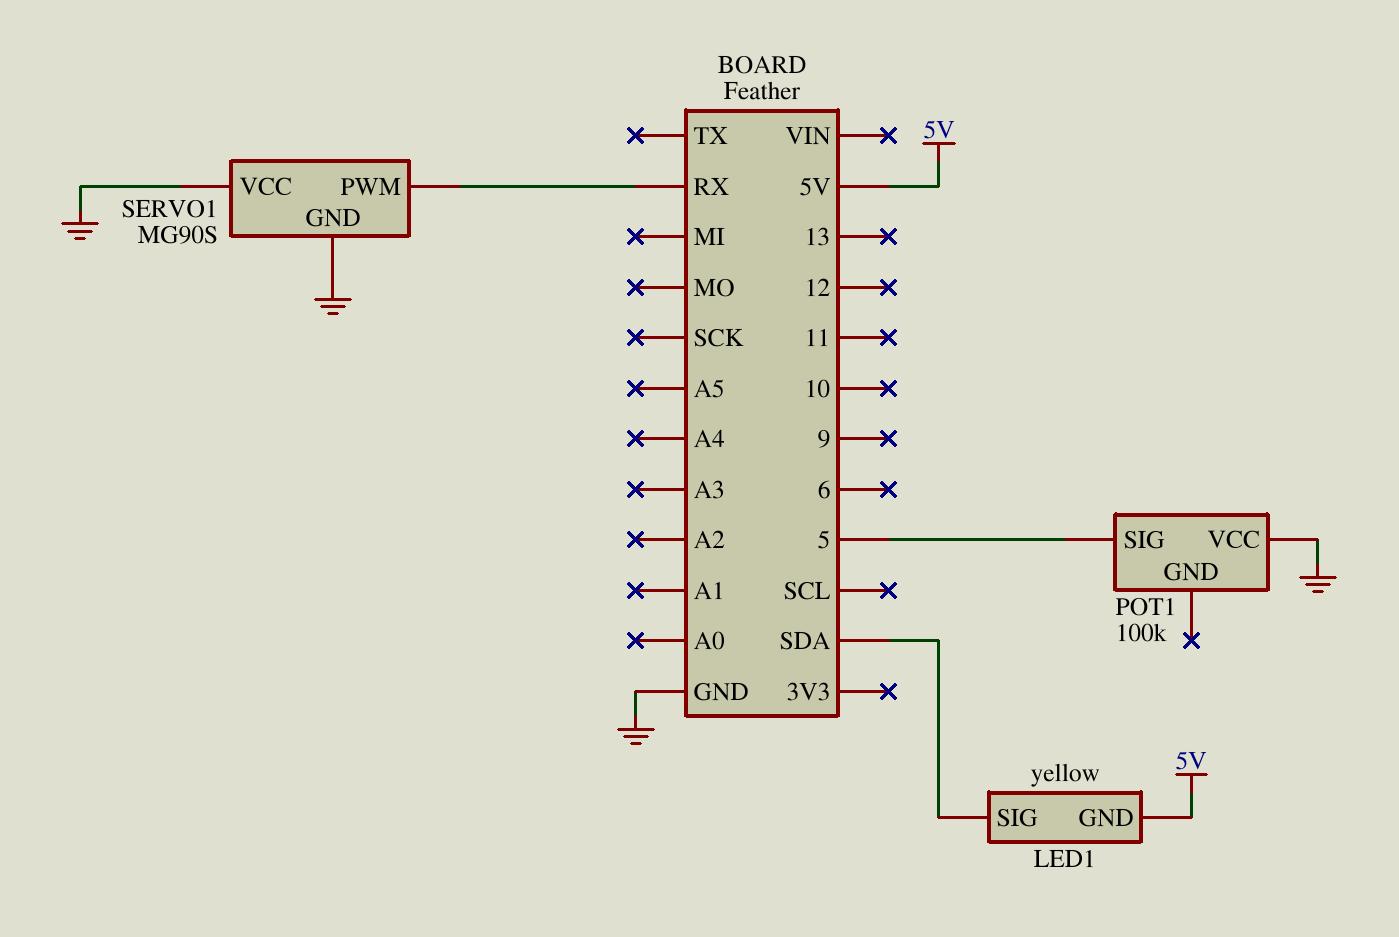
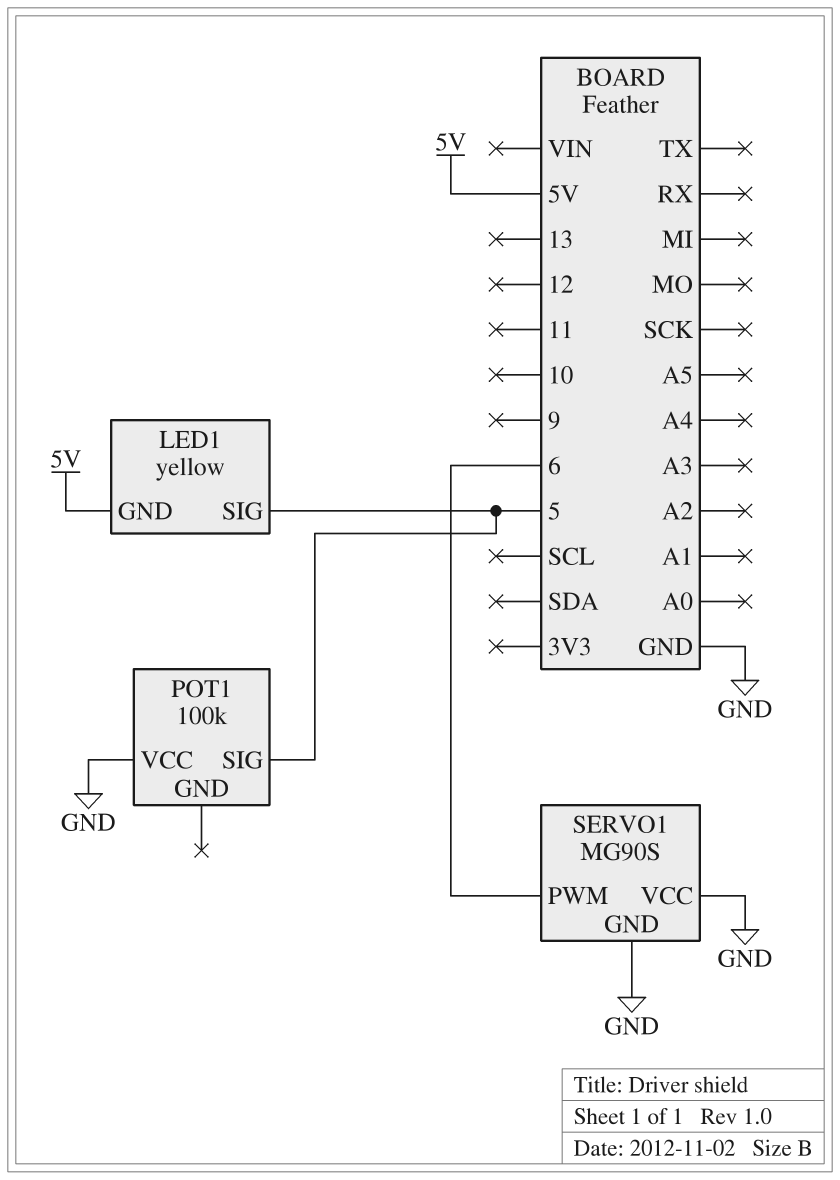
LED1 pin SIG: SDA -> 5
SERVO1 pin PWM: RX -> 6

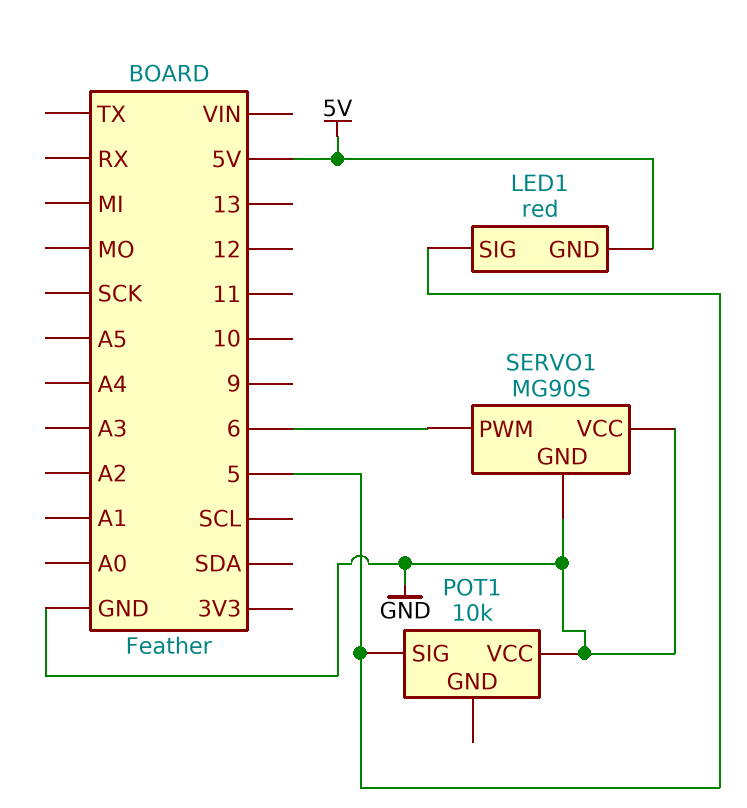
LED1: yellow -> red
POT1: 100k -> 10k

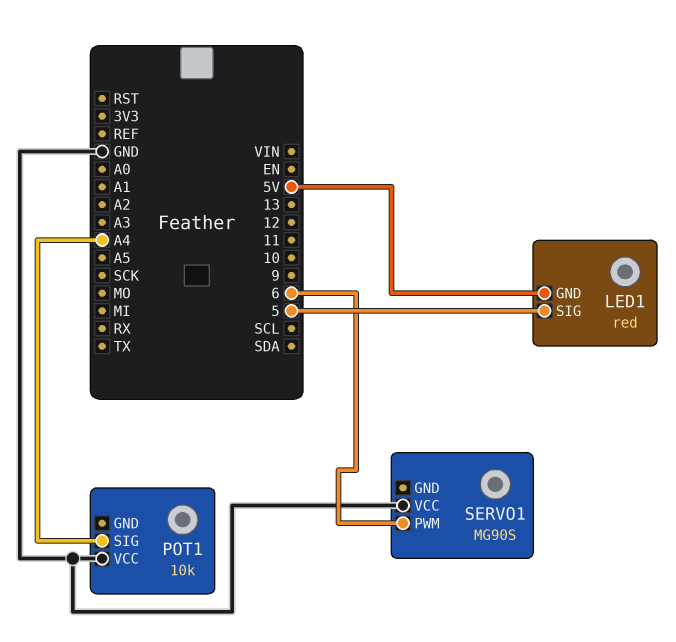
POT1 pin SIG: 5 -> A4
SERVO1 pin GND: GND -> none

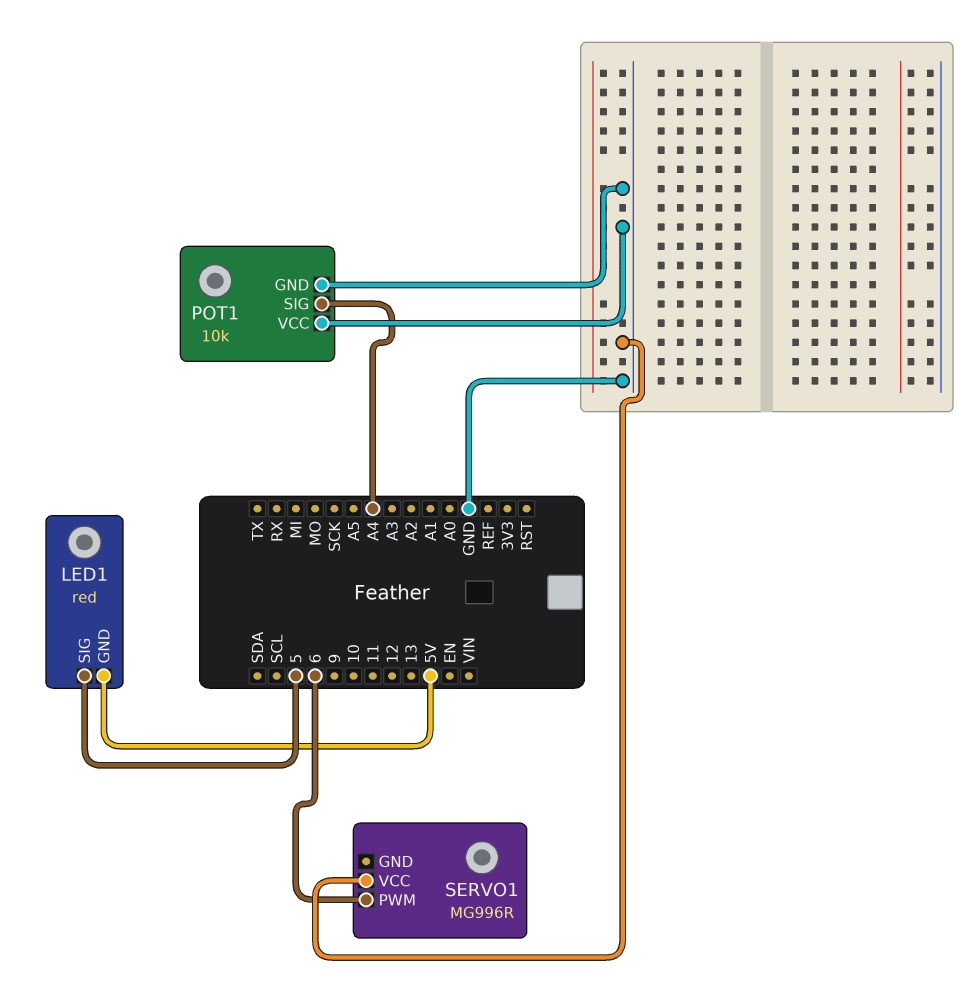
POT1 pin GND: none -> GND
SERVO1: MG90S -> MG996R

